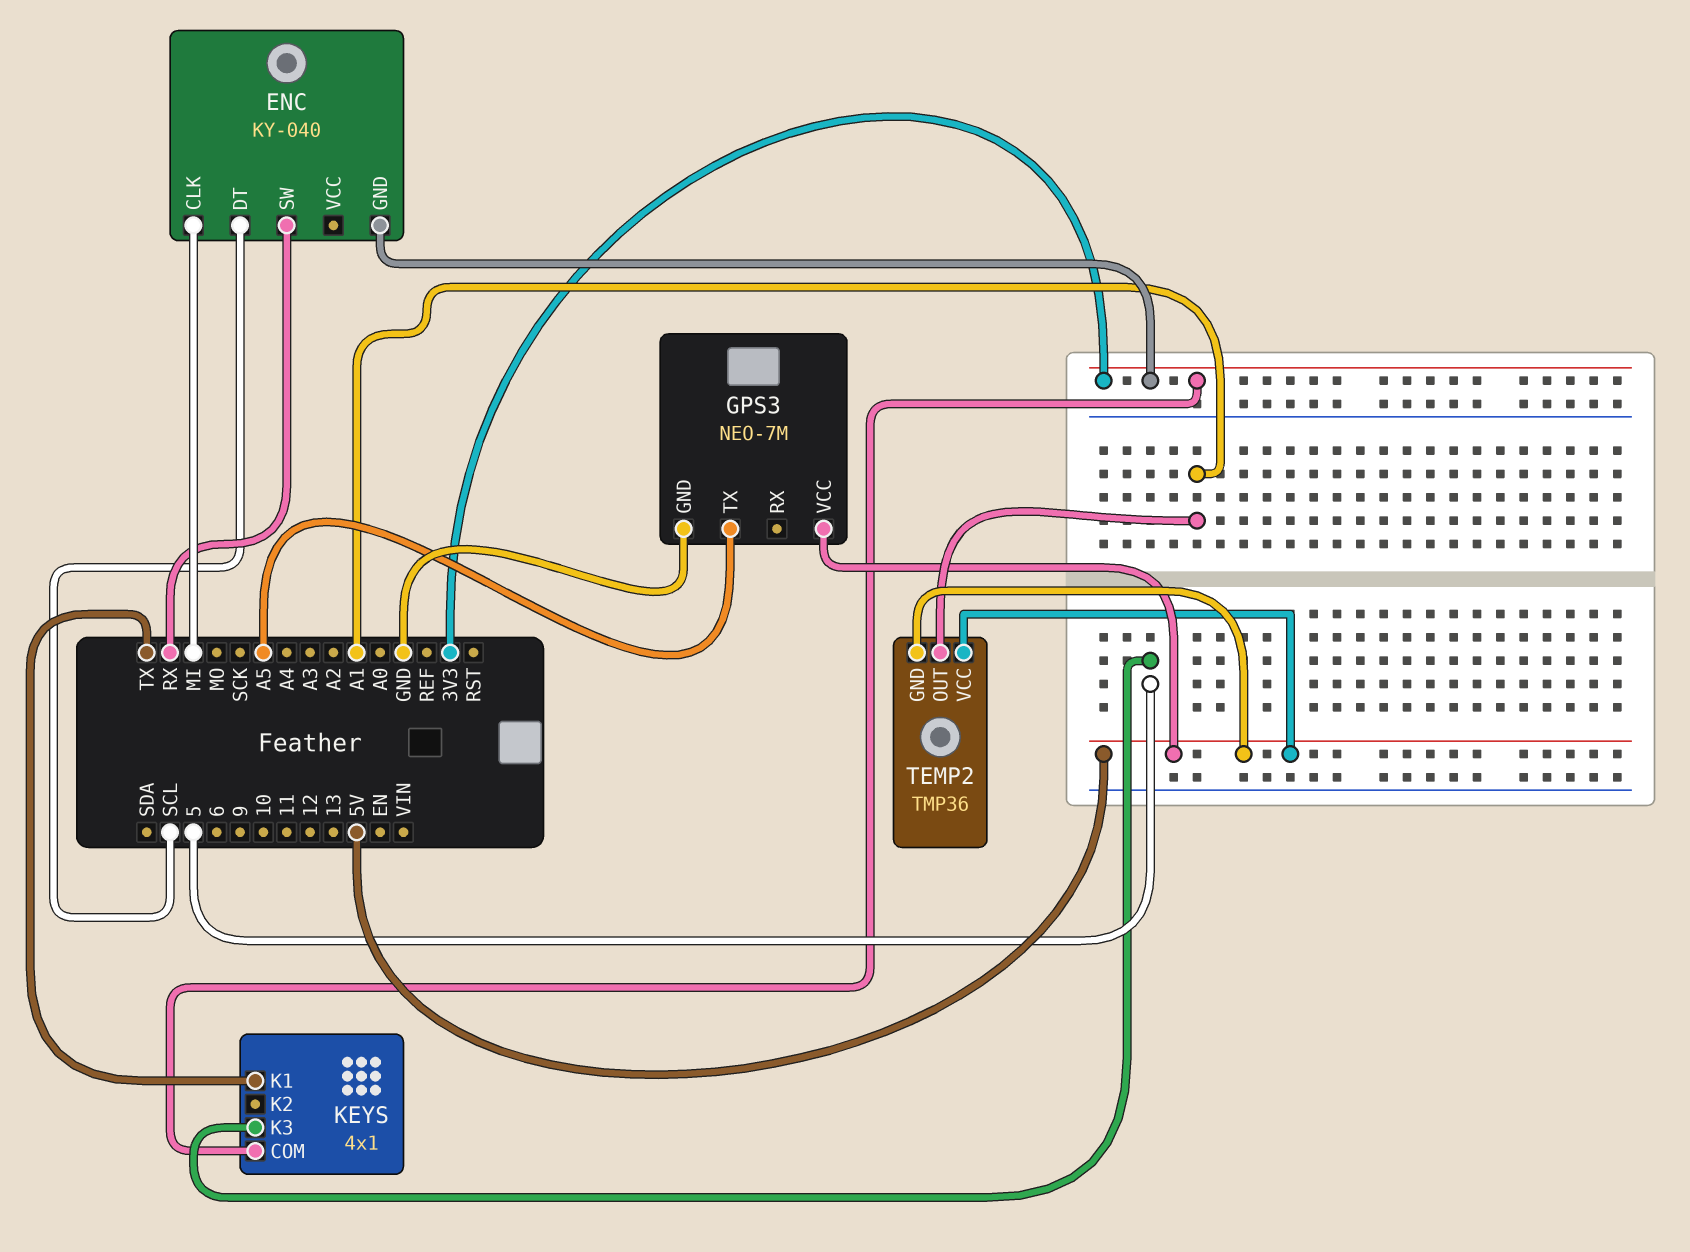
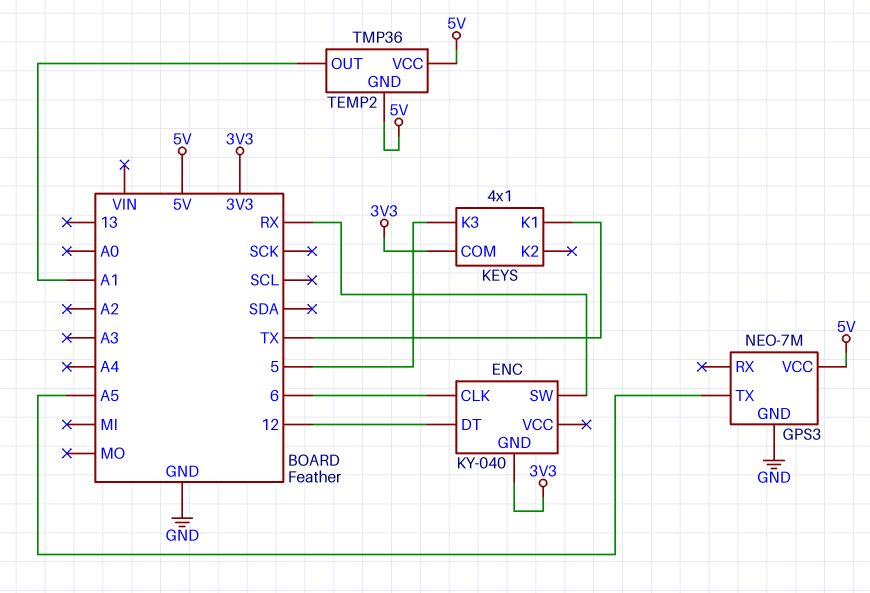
ENC pin CLK: MI -> 6
ENC pin DT: SCL -> 12

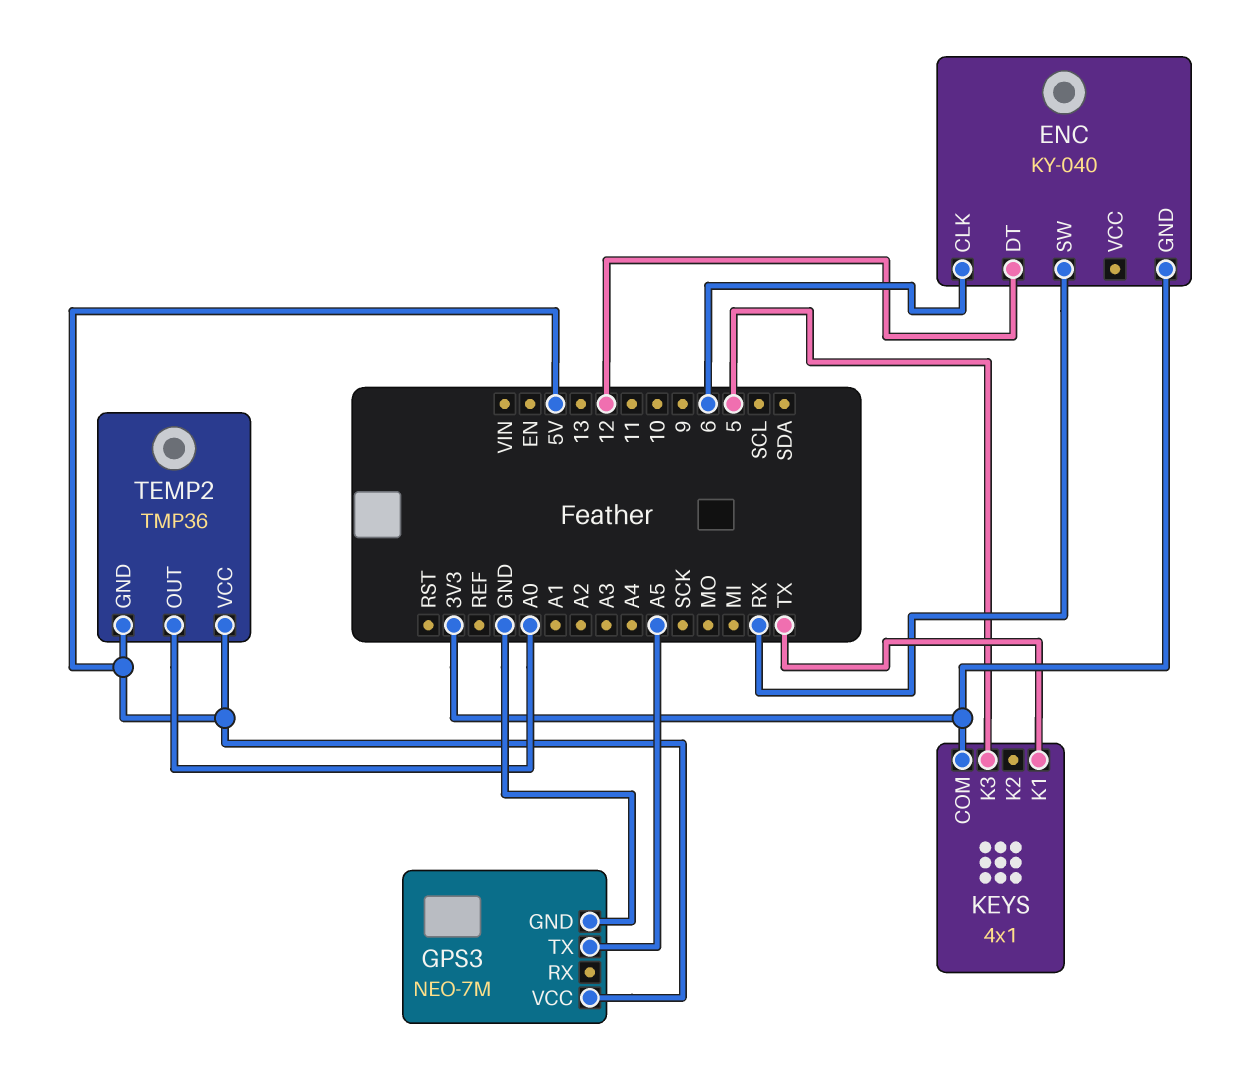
TEMP2 pin OUT: A1 -> A0

